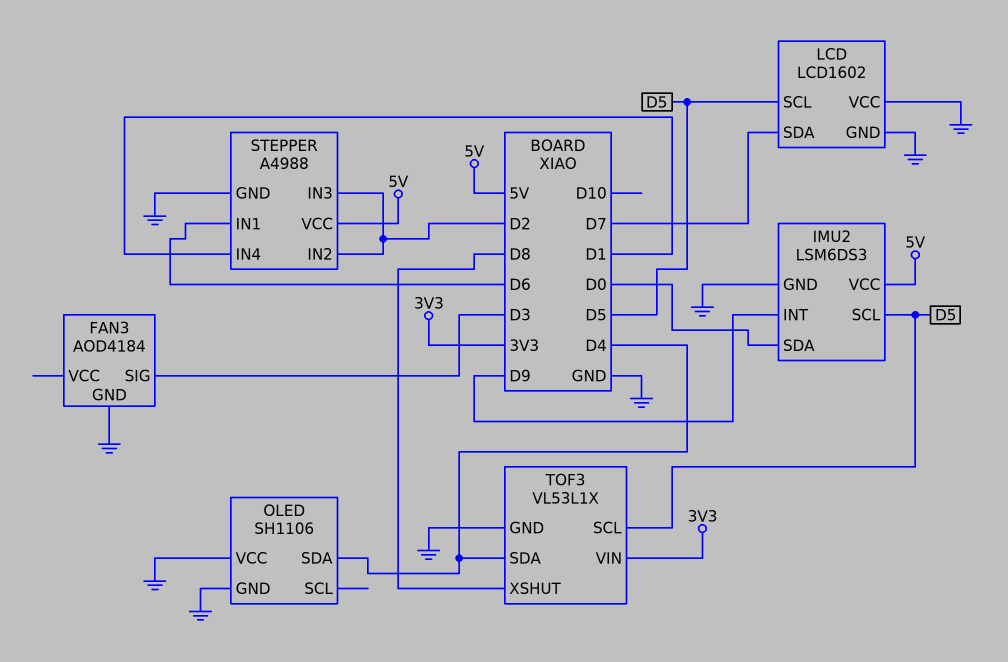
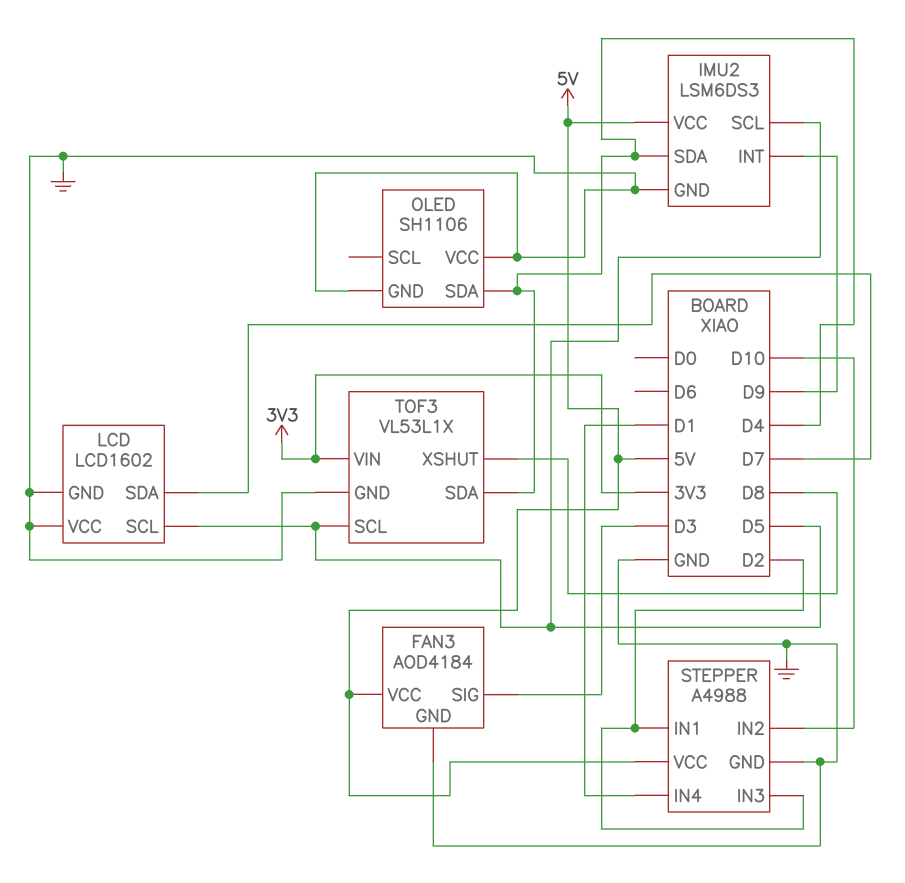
FAN3 pin VCC: none -> 5V
IMU2 pin SDA: D0 -> D4
STEPPER pin IN1: D6 -> D2
STEPPER pin IN2: D2 -> D10

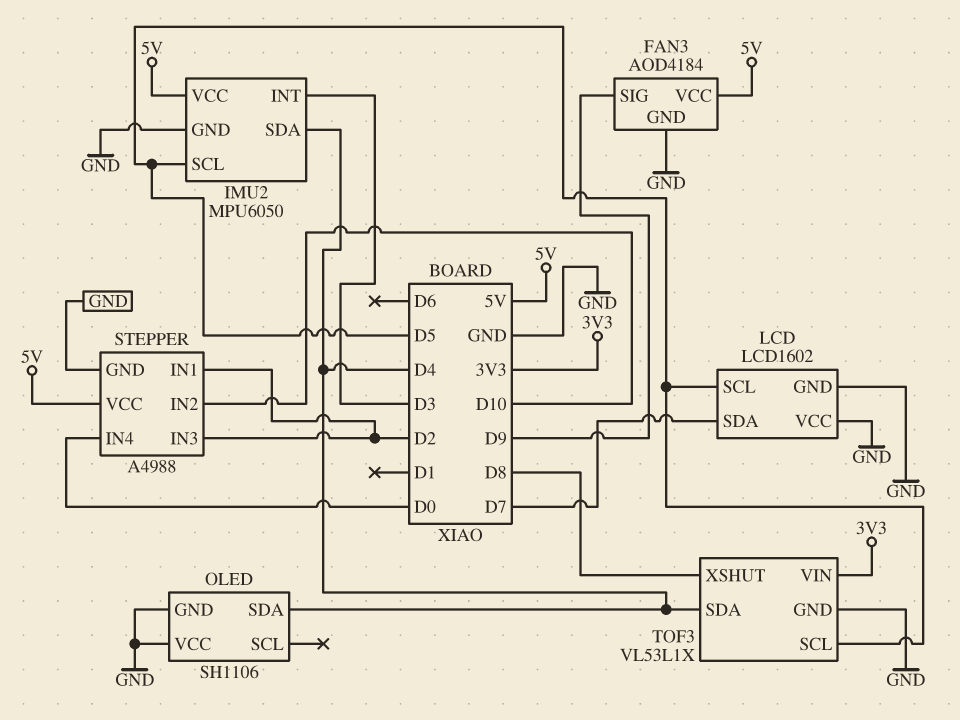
FAN3 pin SIG: D3 -> D9
IMU2: LSM6DS3 -> MPU6050
IMU2 pin INT: D9 -> D3
STEPPER pin IN4: D1 -> D0

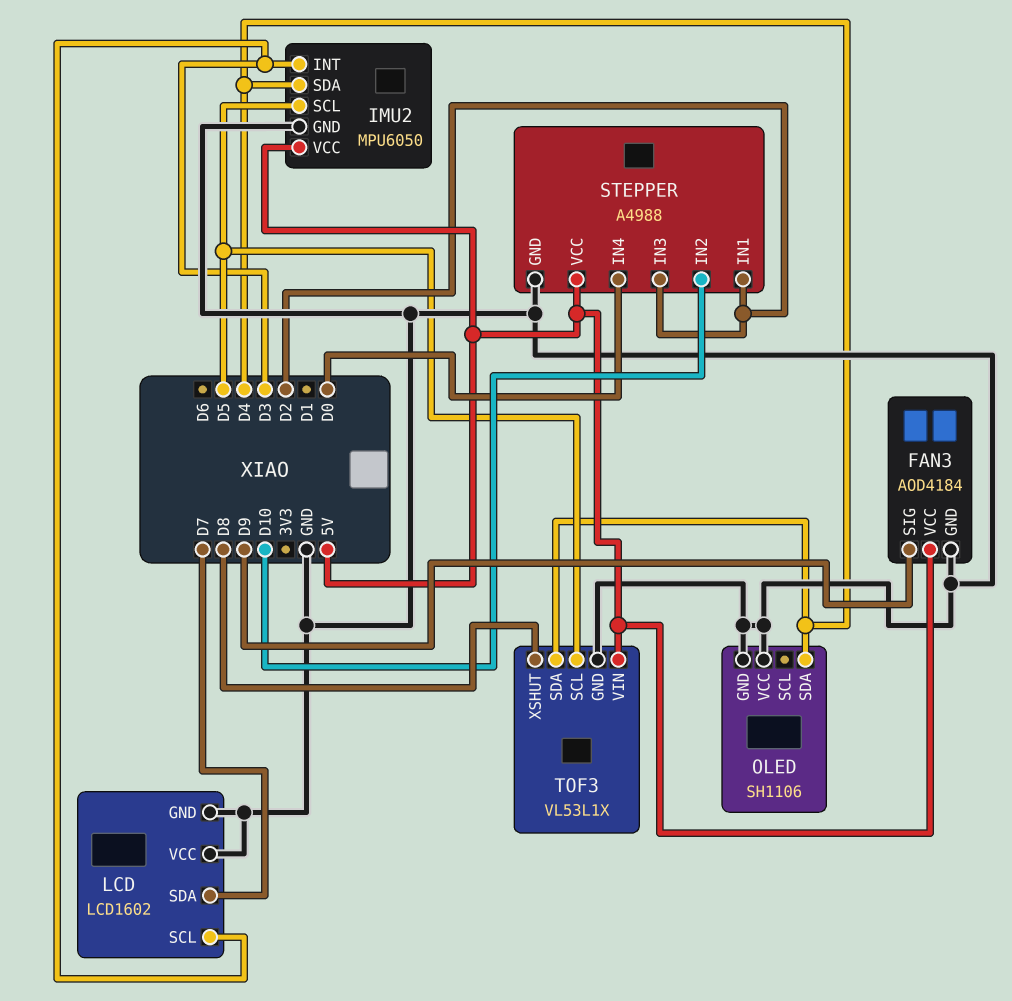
LCD pin SCL: D5 -> D3
TOF3 pin VIN: 3V3 -> 5V

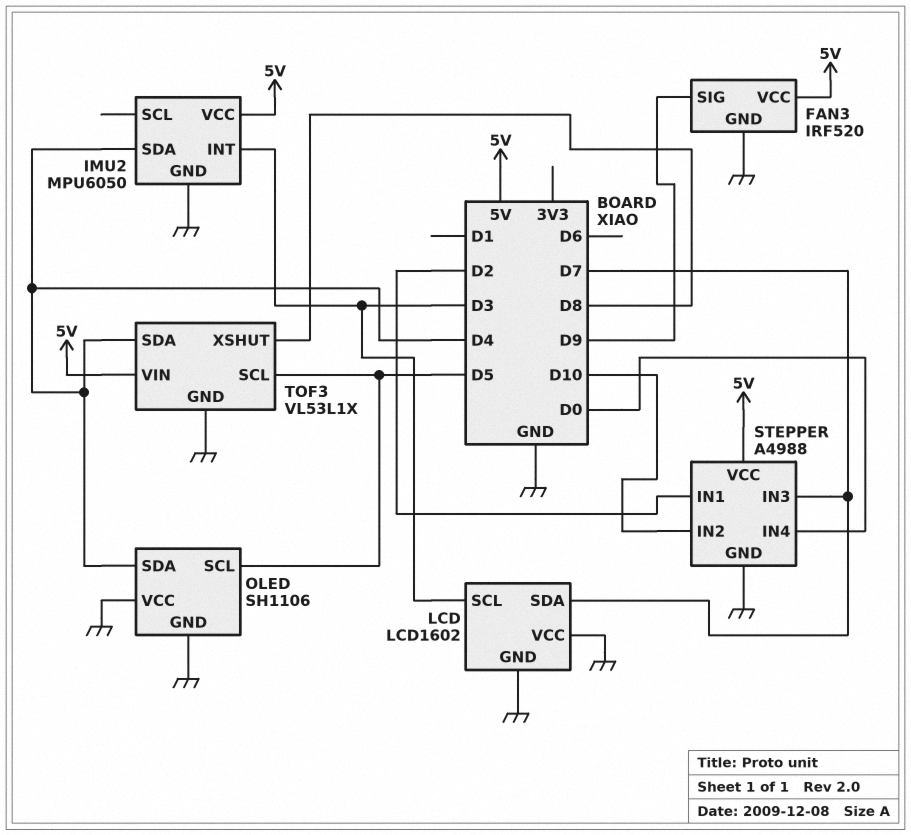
FAN3: AOD4184 -> IRF520
IMU2 pin SCL: D5 -> none
OLED pin SCL: none -> D5
STEPPER pin IN3: D2 -> D7

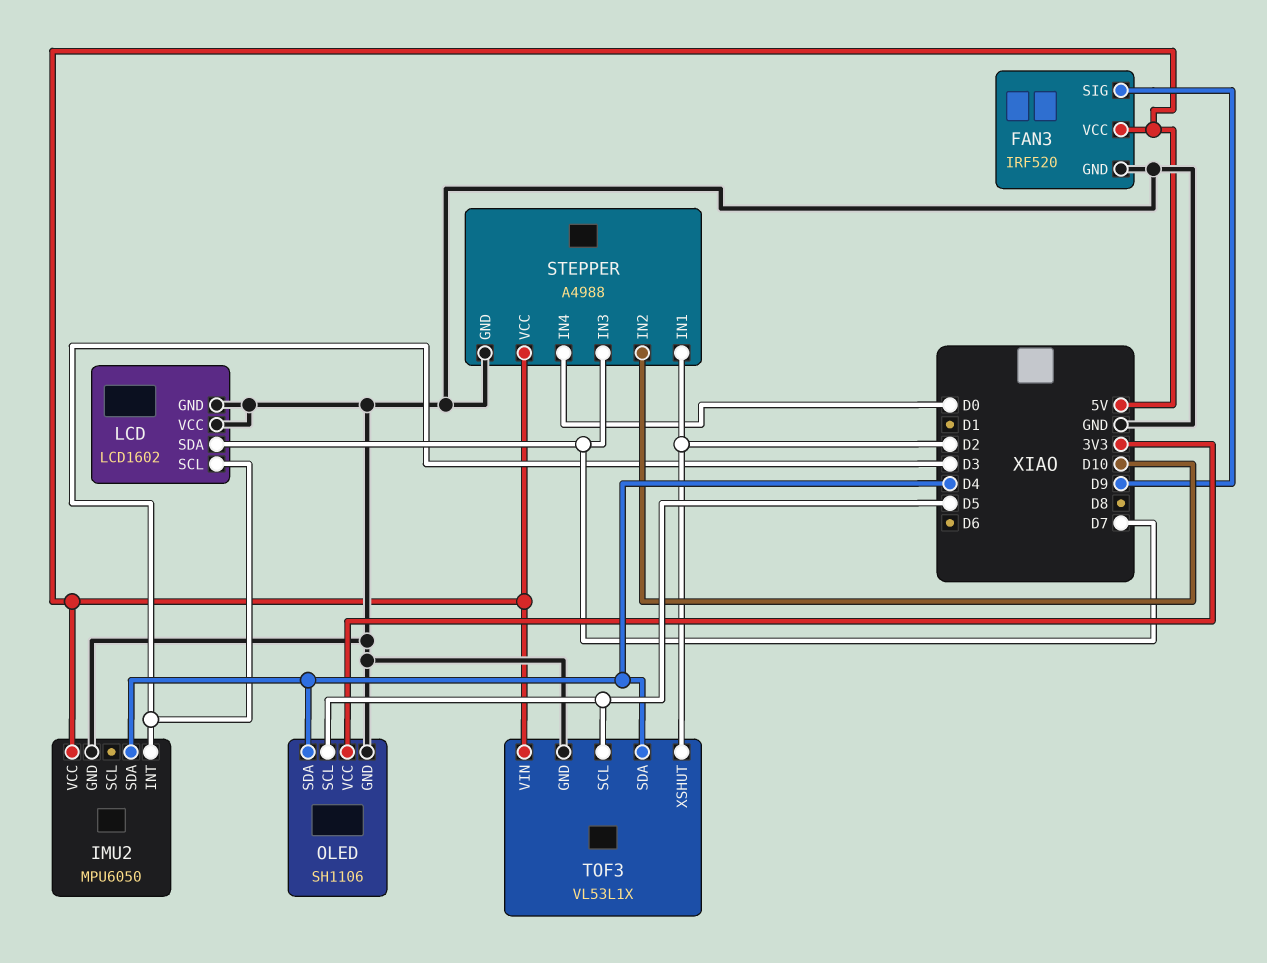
OLED pin VCC: GND -> 3V3
TOF3 pin XSHUT: D8 -> D2

